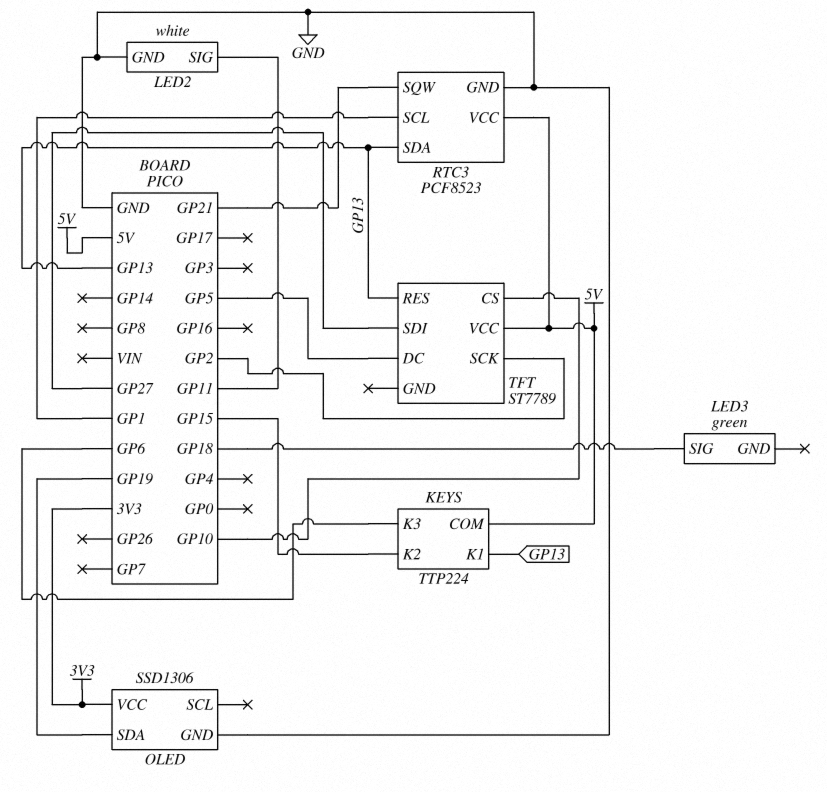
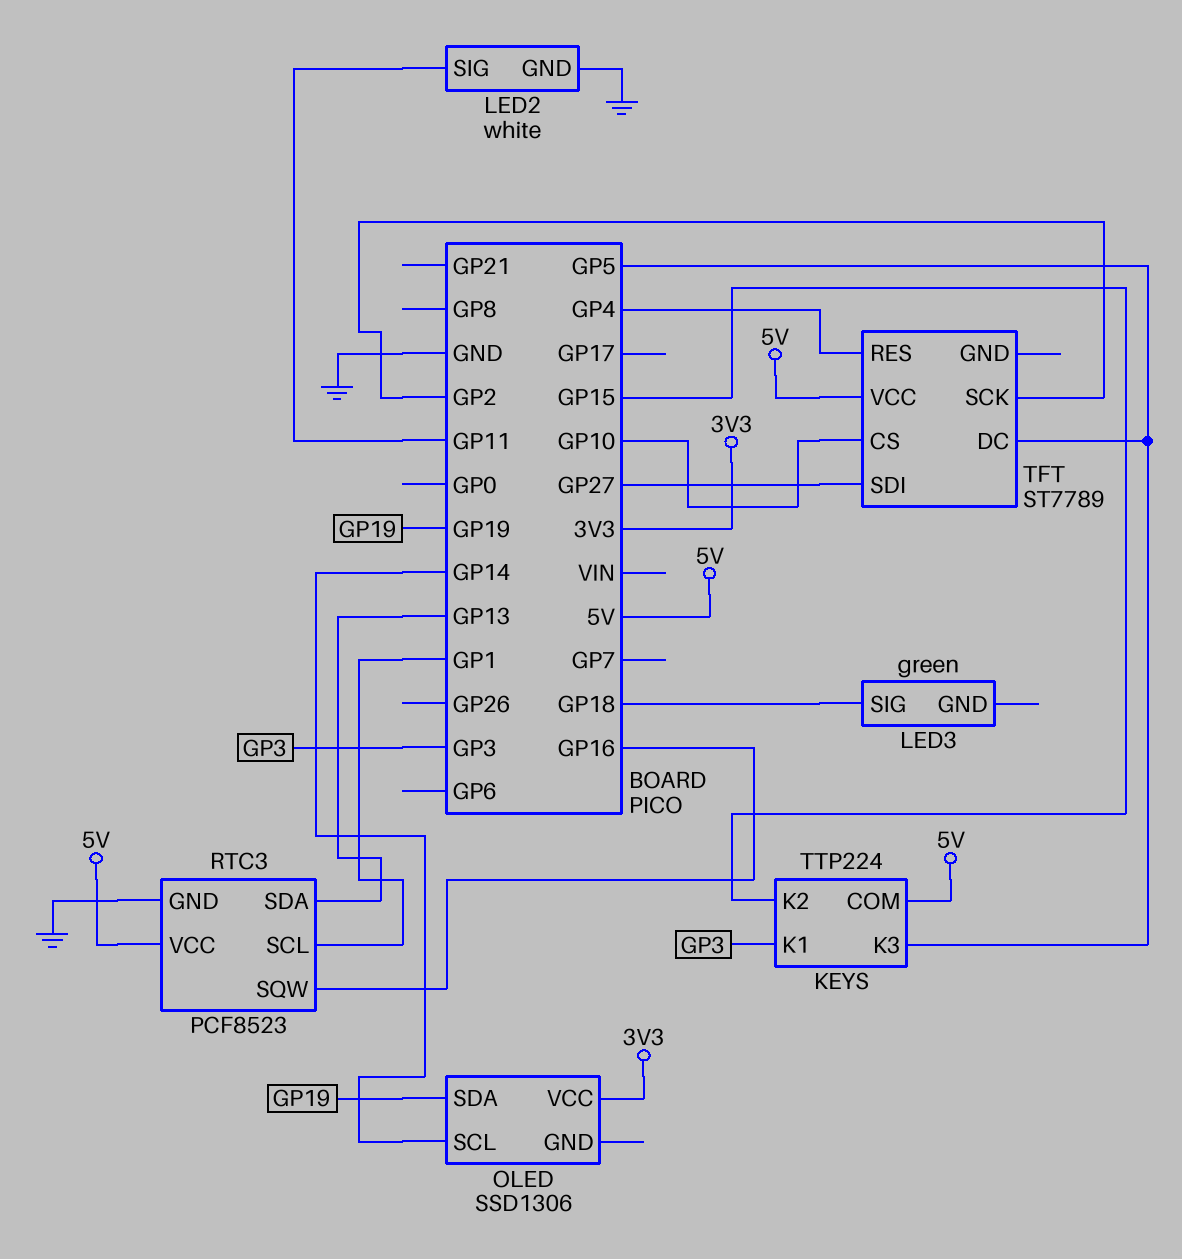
KEYS pin K1: GP13 -> GP3
KEYS pin K3: GP6 -> GP5
OLED pin GND: GND -> none
OLED pin SCL: none -> GP14
RTC3 pin SQW: GP21 -> GP16
TFT pin RES: GP13 -> GP4

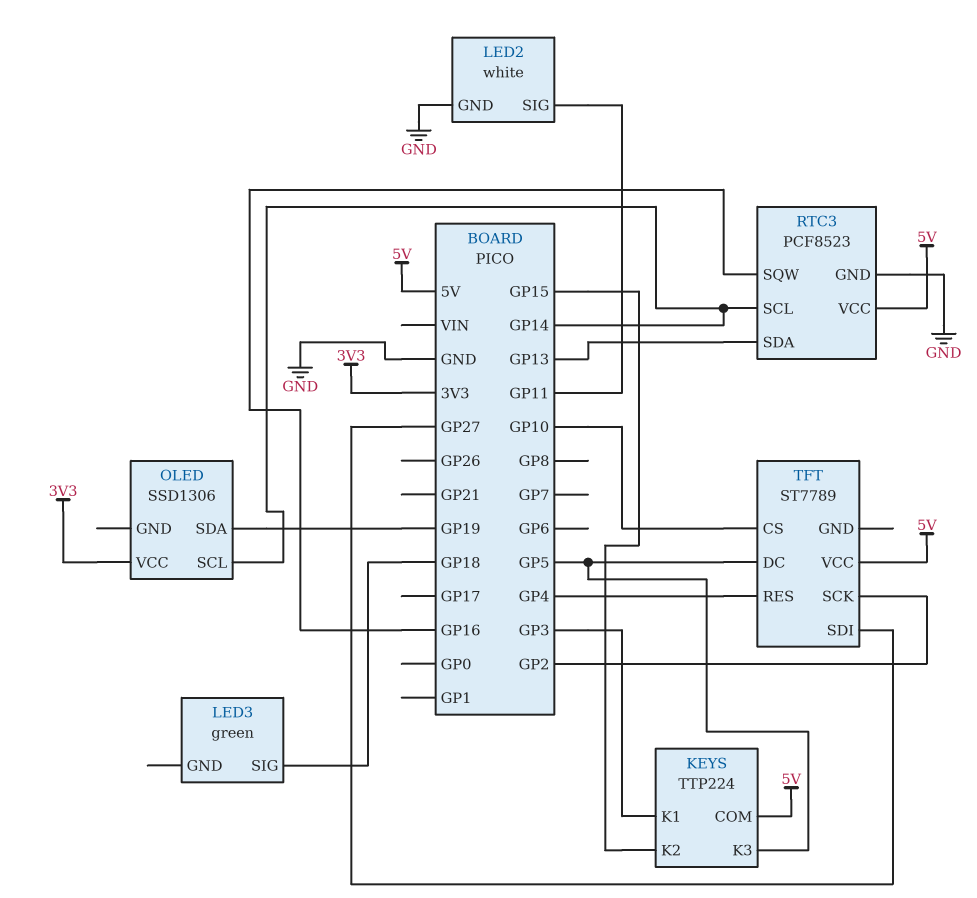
RTC3 pin SCL: GP1 -> GP14

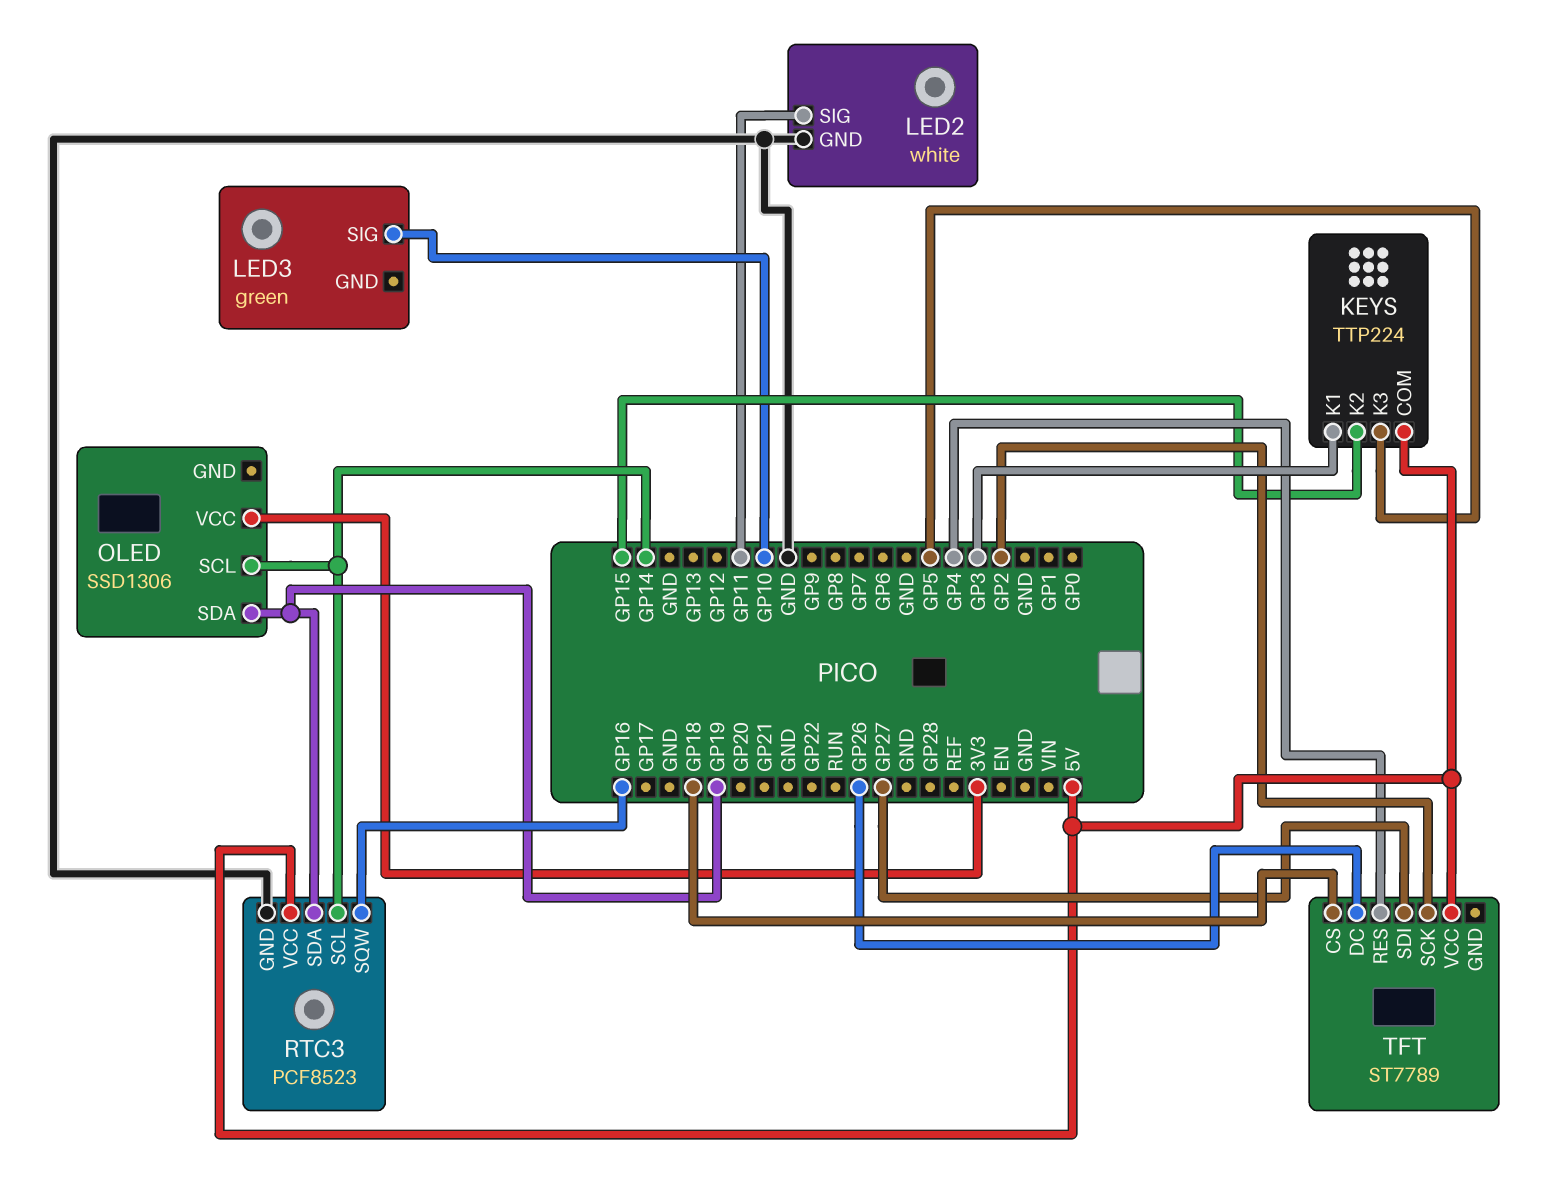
LED3 pin SIG: GP18 -> GP10
RTC3 pin SDA: GP13 -> GP19
TFT pin CS: GP10 -> GP18
TFT pin DC: GP5 -> GP26

